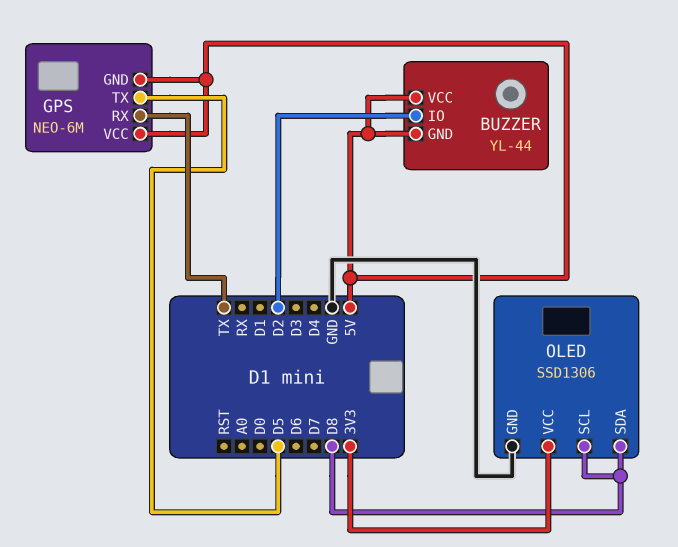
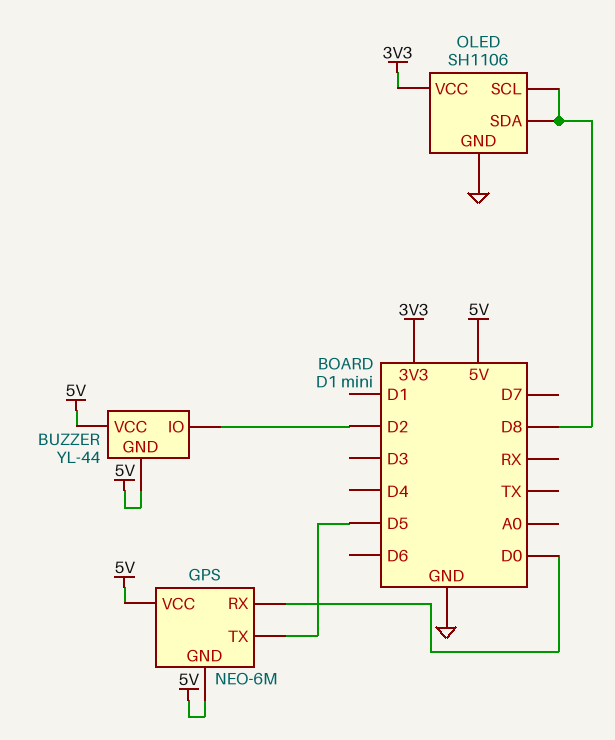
GPS pin RX: TX -> D0
OLED: SSD1306 -> SH1106

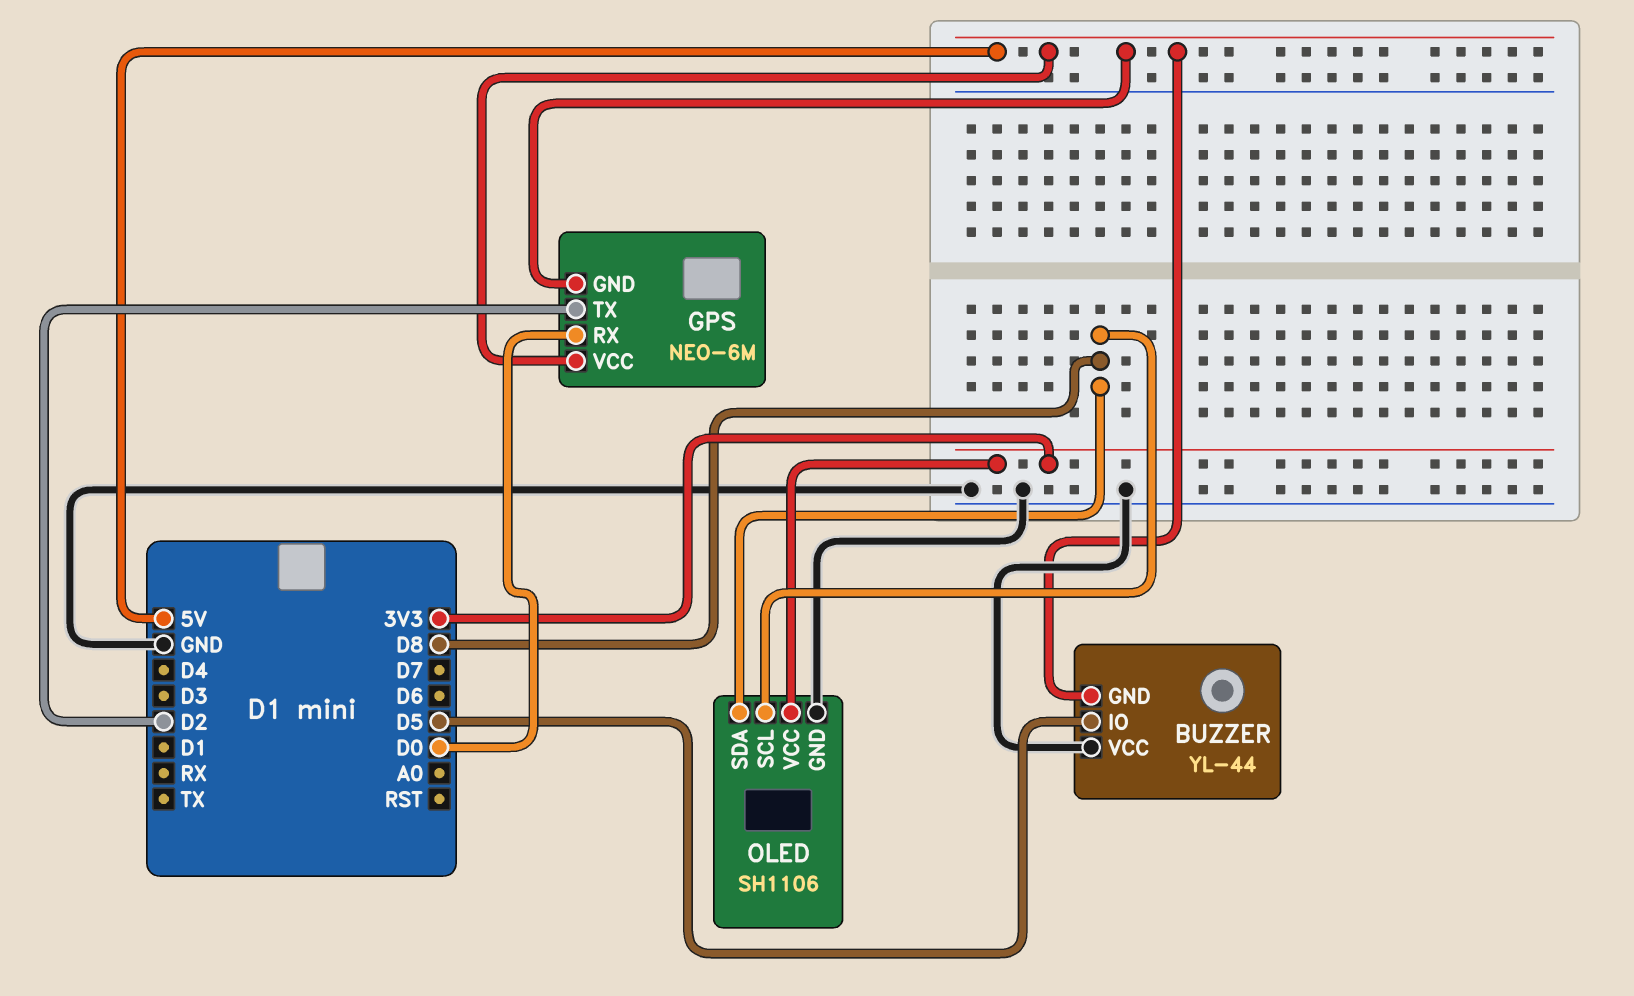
BUZZER pin IO: D2 -> D5
BUZZER pin VCC: 5V -> GND
GPS pin TX: D5 -> D2

